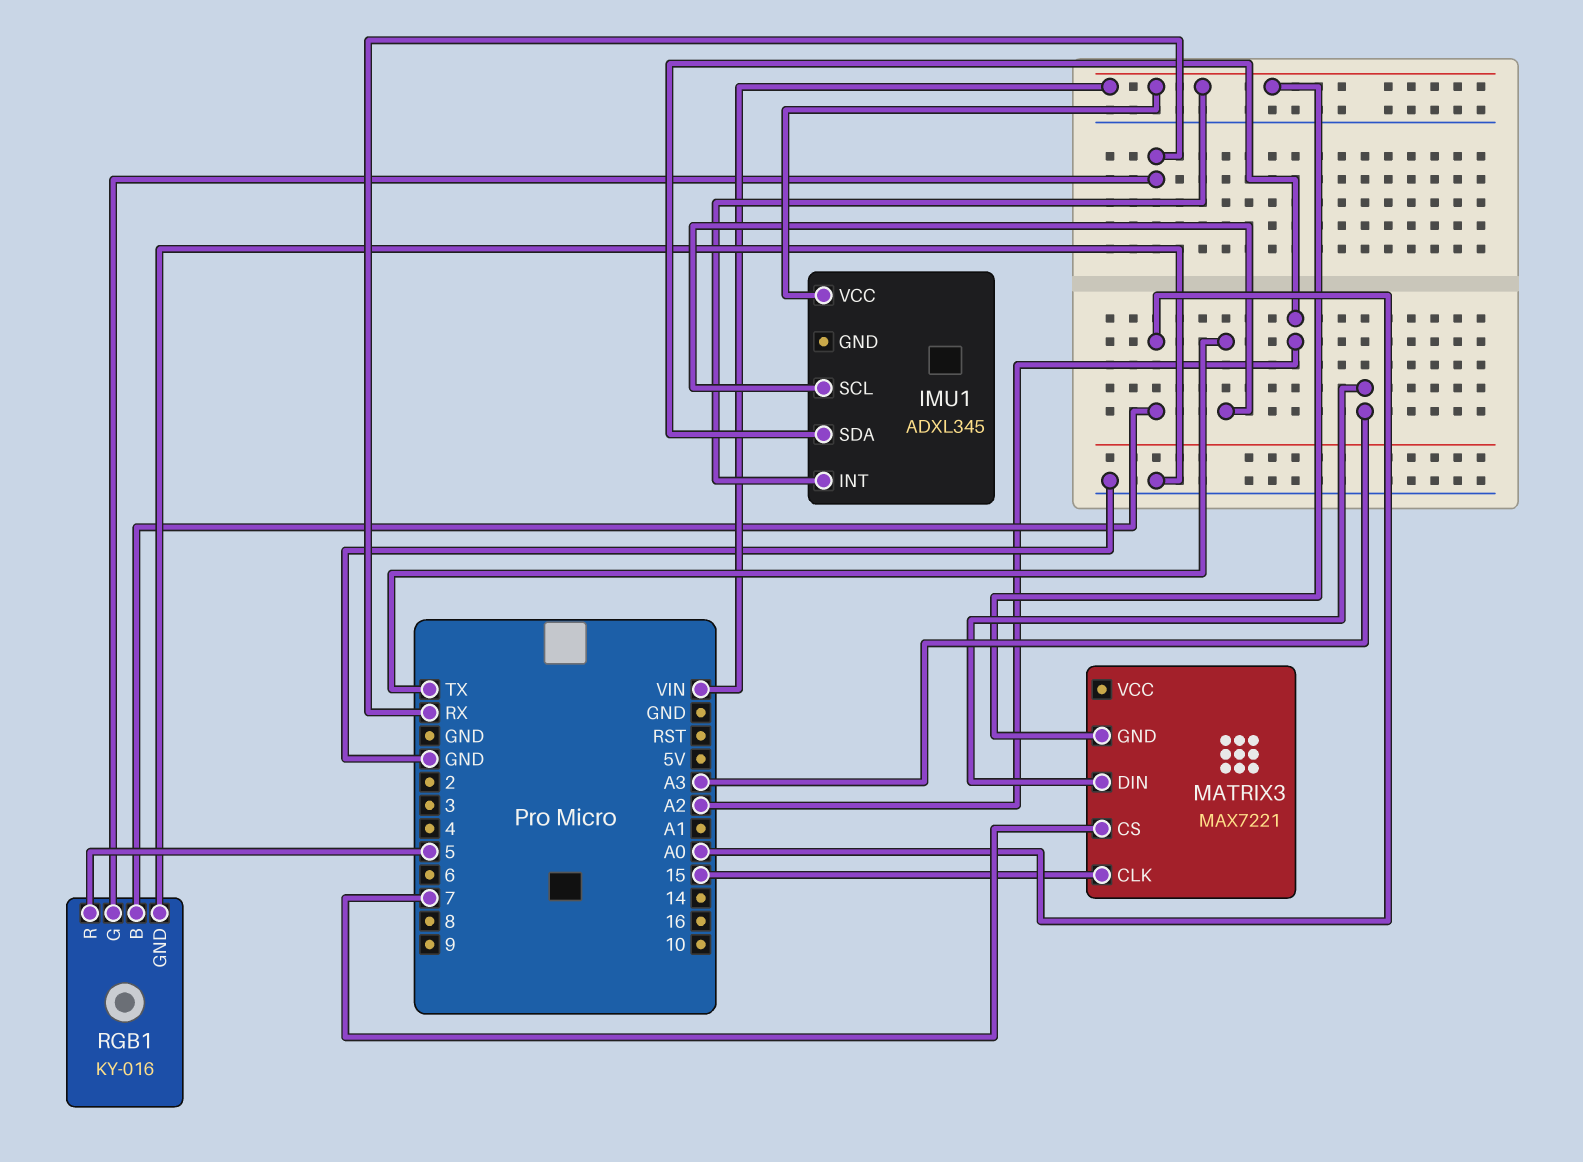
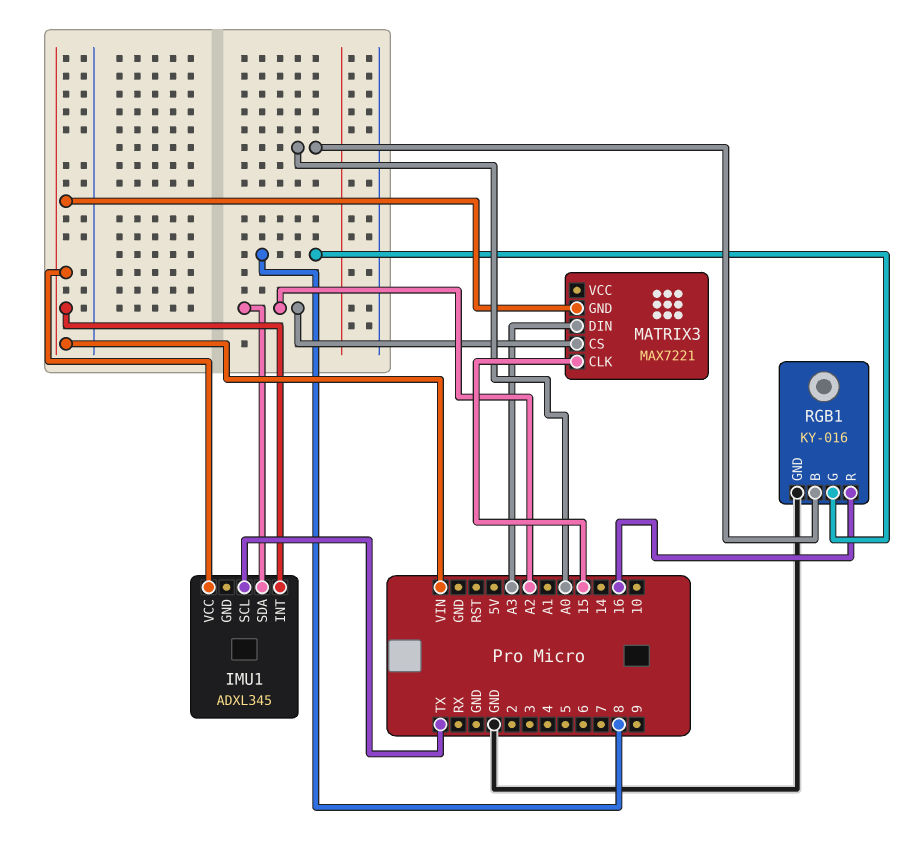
MATRIX3 pin CS: 7 -> A2
RGB1 pin G: RX -> 8
RGB1 pin R: 5 -> 16

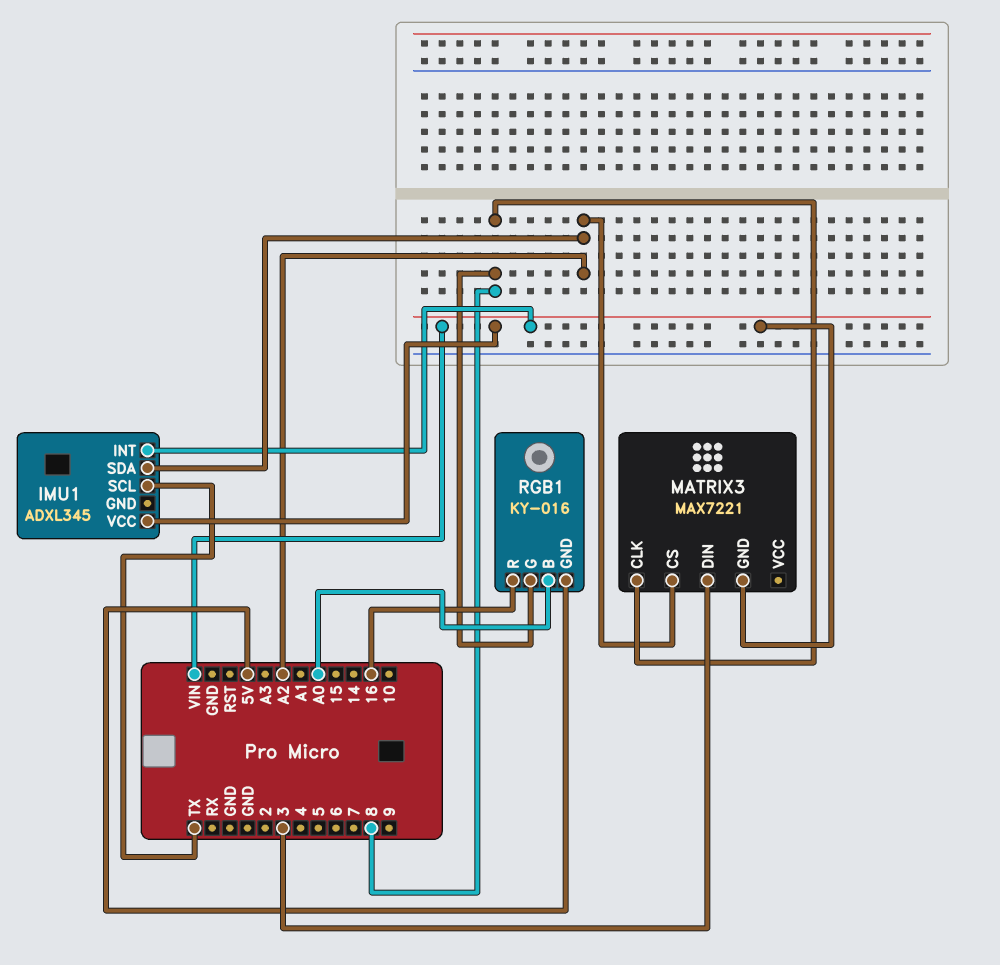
MATRIX3 pin CLK: 15 -> 8
MATRIX3 pin DIN: A3 -> 3
RGB1 pin GND: GND -> 5V

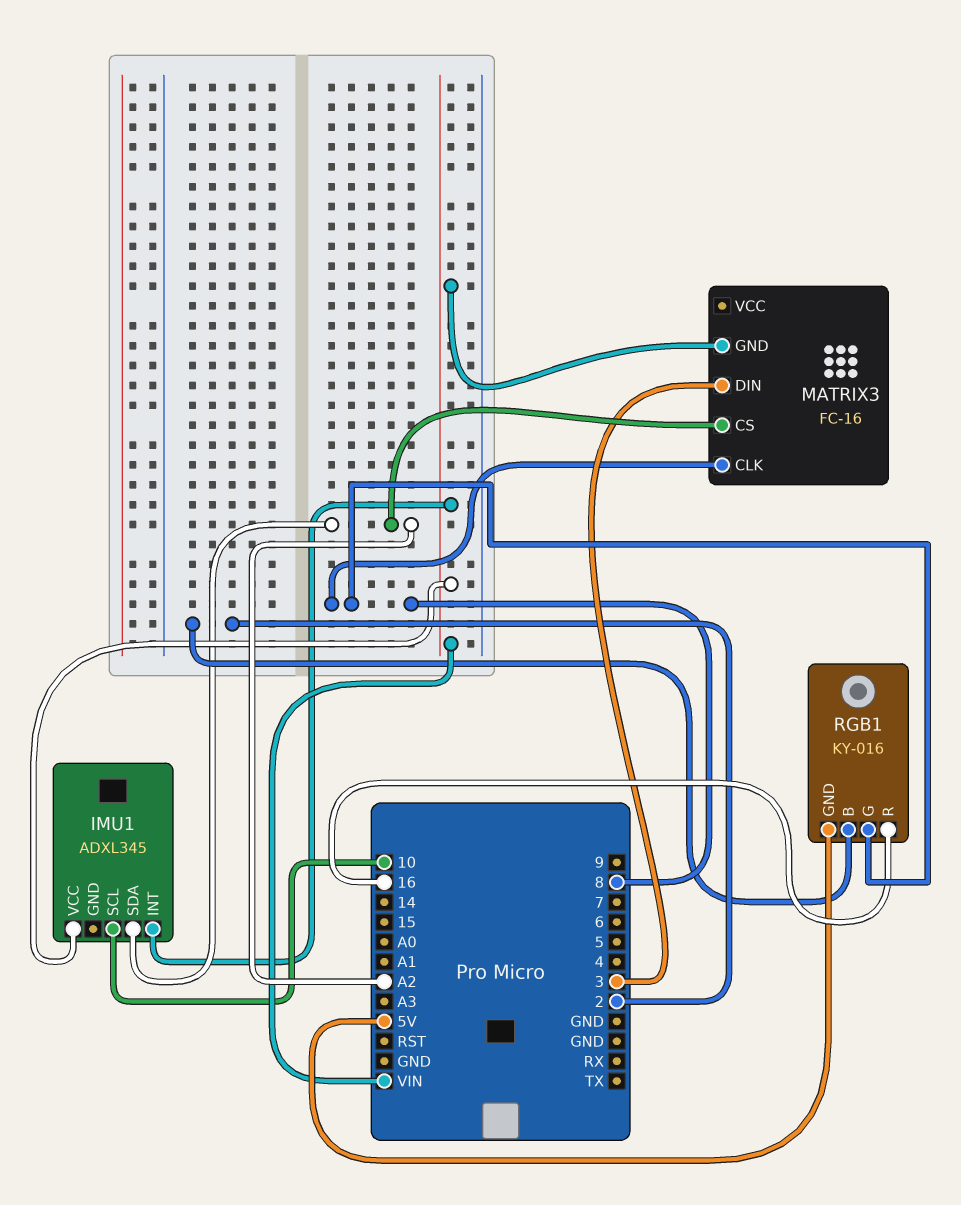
IMU1 pin SCL: TX -> 10
MATRIX3: MAX7221 -> FC-16
RGB1 pin B: A0 -> 2

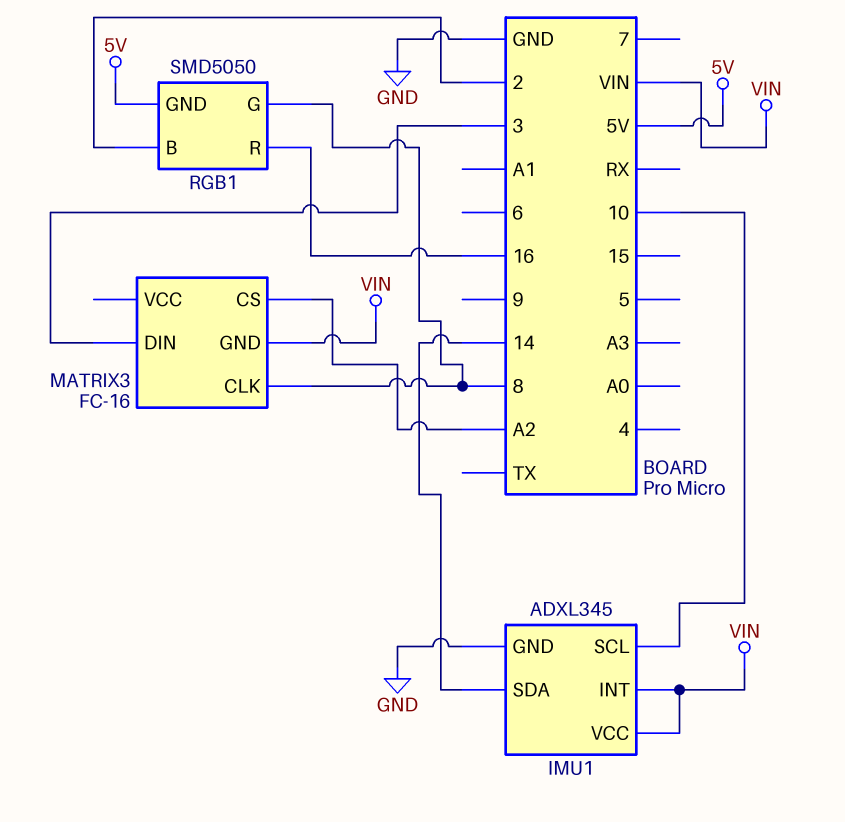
IMU1 pin GND: none -> GND
IMU1 pin SDA: A2 -> 14
RGB1: KY-016 -> SMD5050

